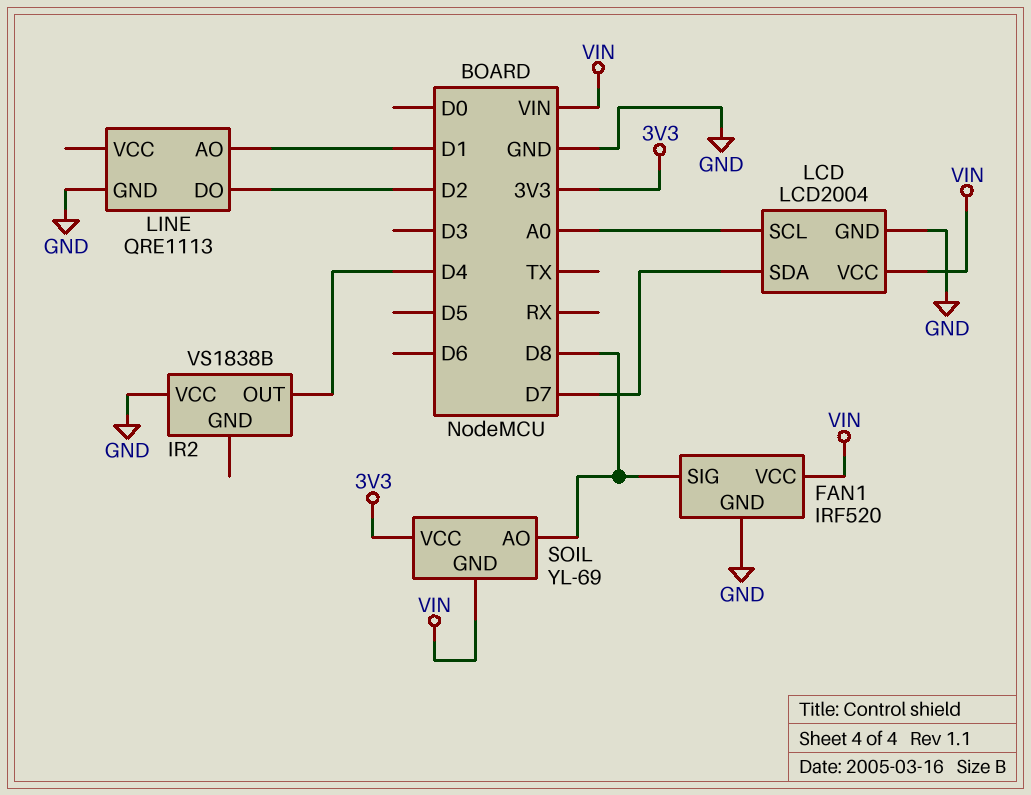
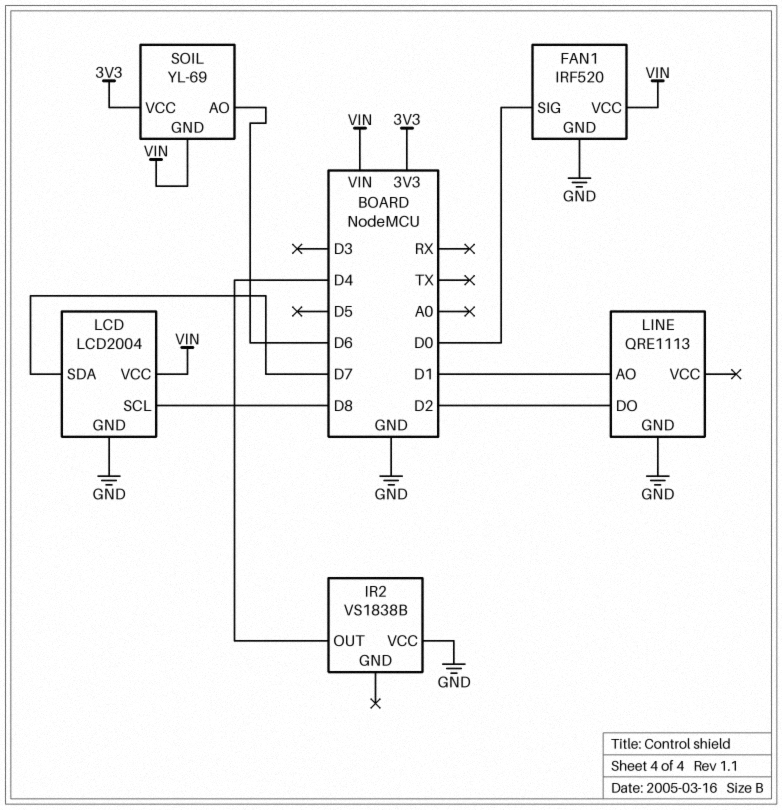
FAN1 pin SIG: D8 -> D0
LCD pin SCL: A0 -> D8
SOIL pin AO: D8 -> D6

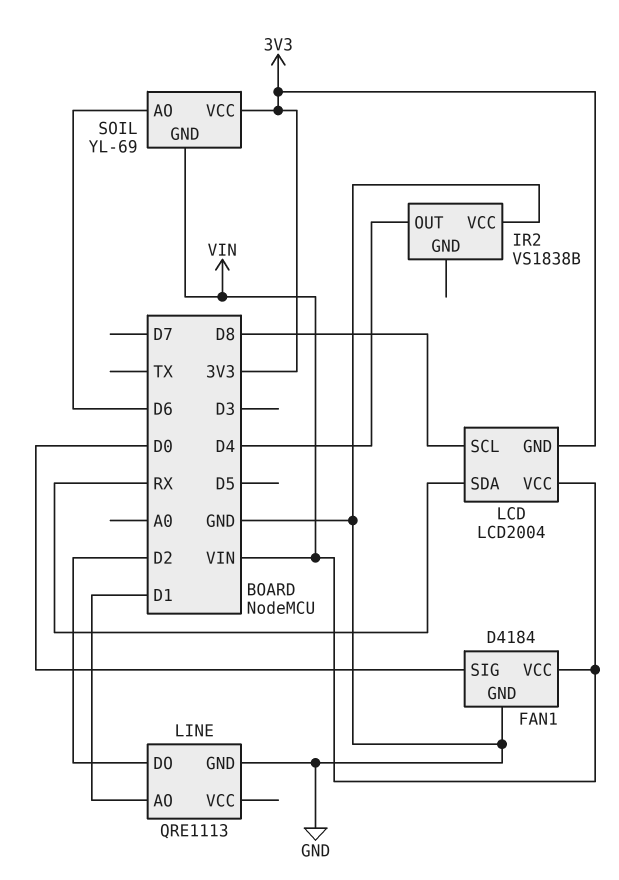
FAN1: IRF520 -> D4184
LCD pin GND: GND -> 3V3
LCD pin SDA: D7 -> RX

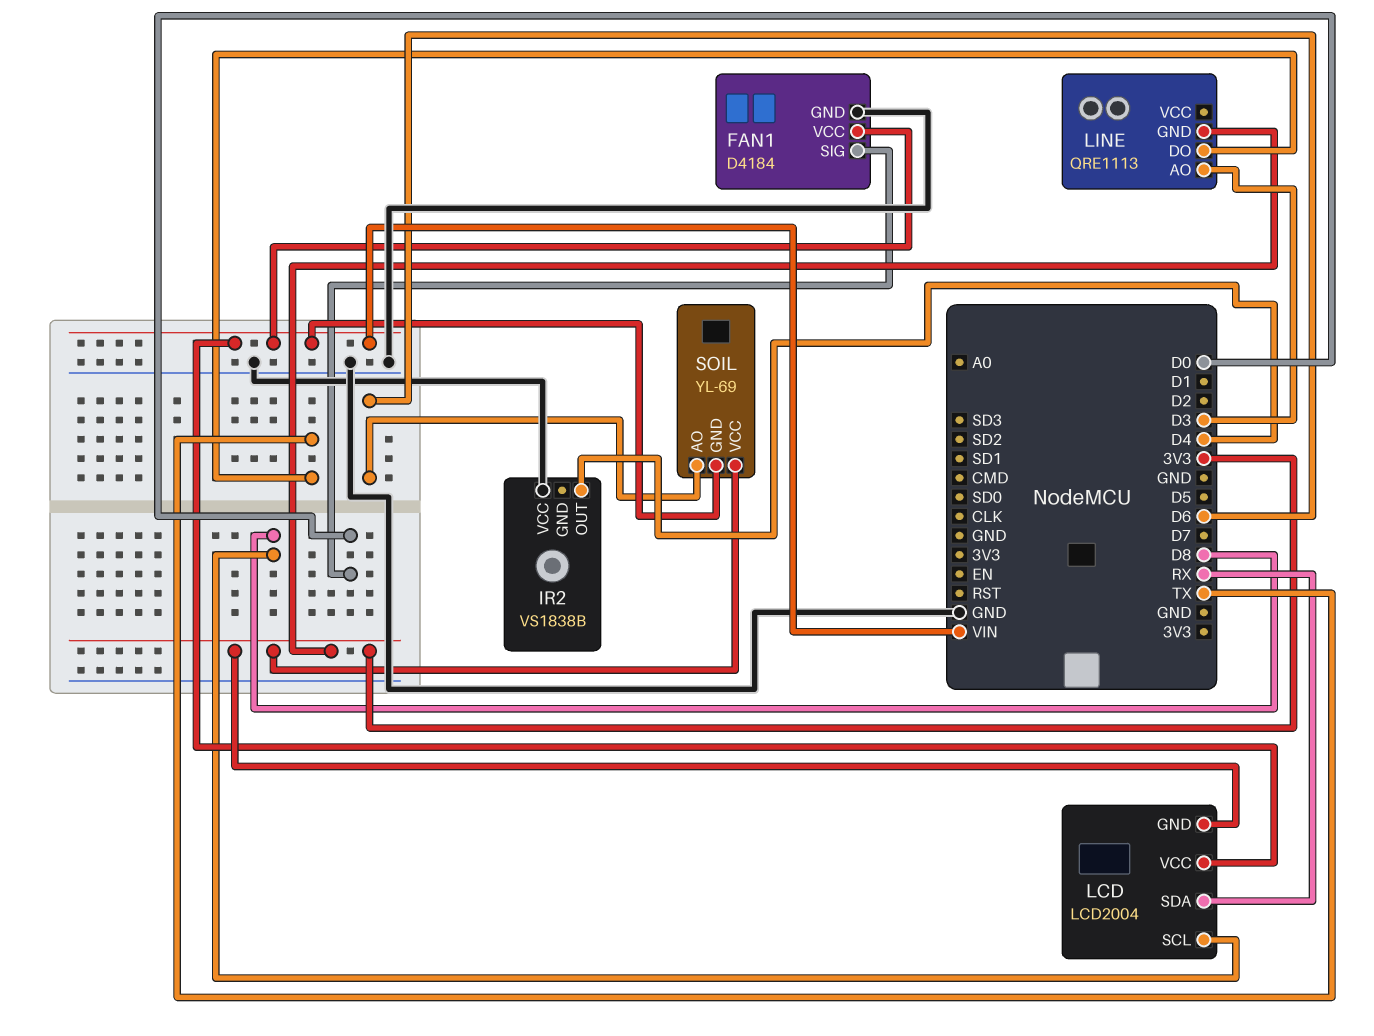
LINE pin AO: D1 -> D3
LINE pin DO: D2 -> TX
LINE pin GND: GND -> 3V3

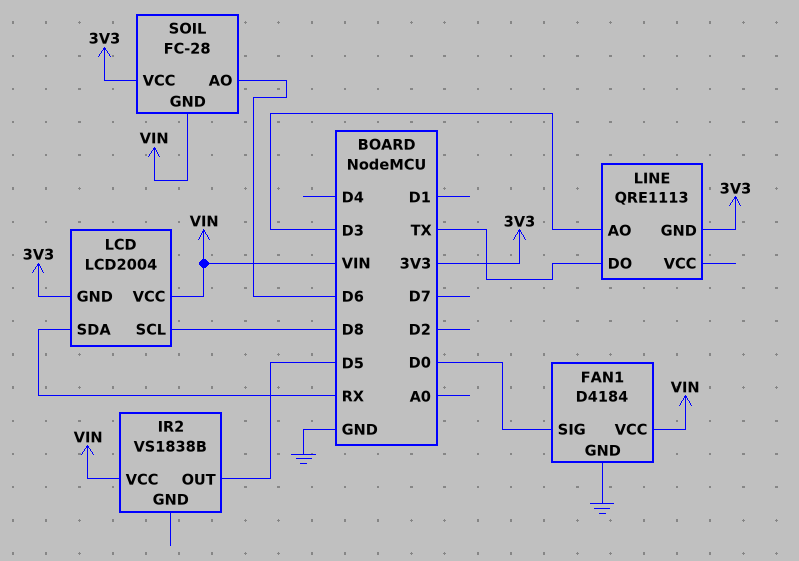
IR2 pin OUT: D4 -> D5
IR2 pin VCC: GND -> VIN
SOIL: YL-69 -> FC-28

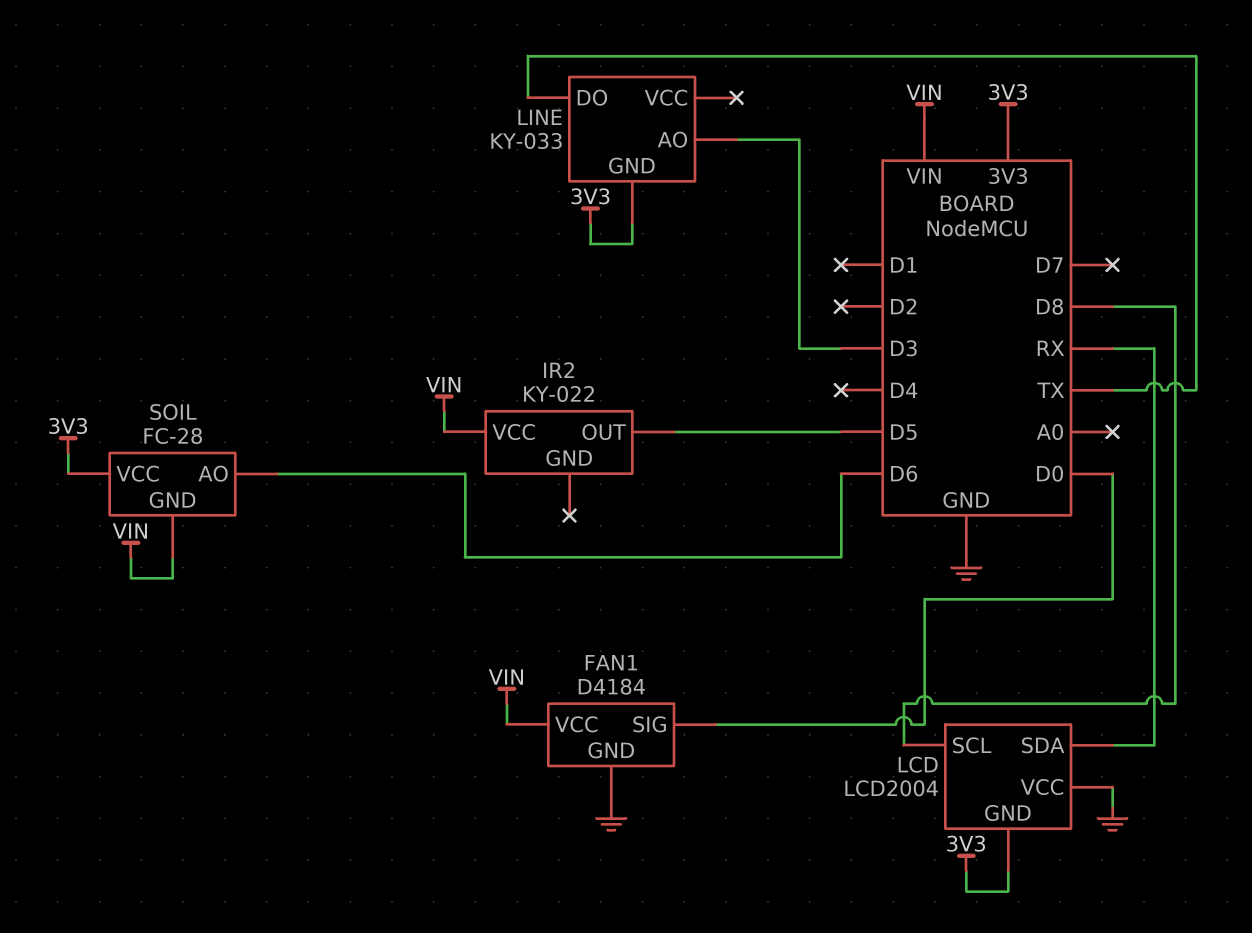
IR2: VS1838B -> KY-022
LCD pin VCC: VIN -> GND
LINE: QRE1113 -> KY-033

